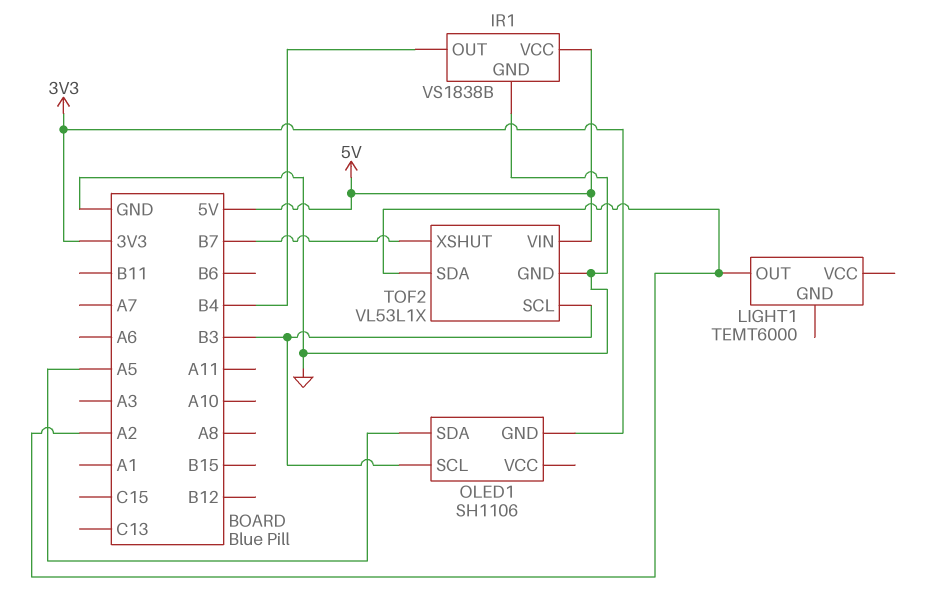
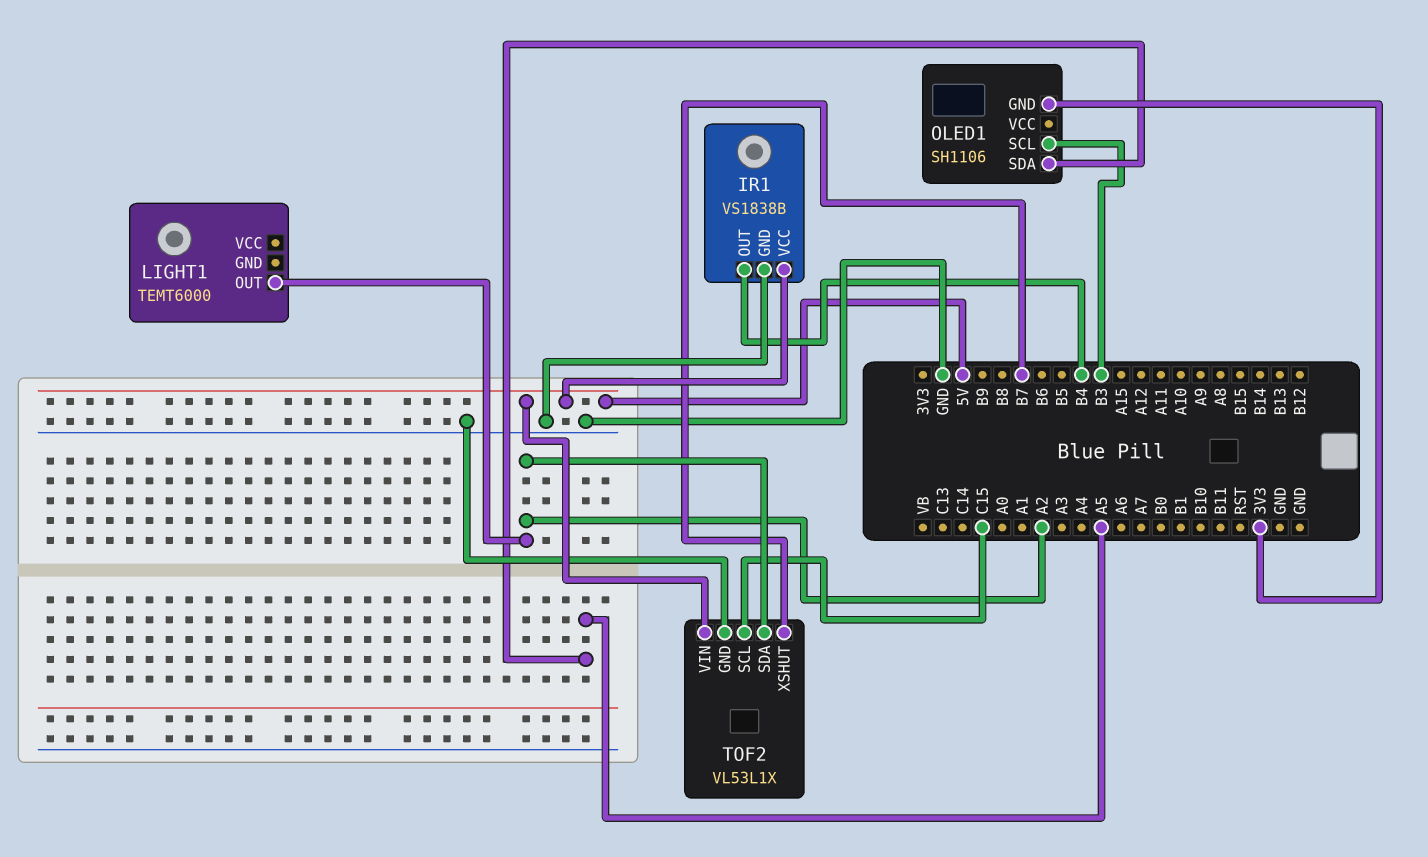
TOF2 pin SCL: B3 -> C15

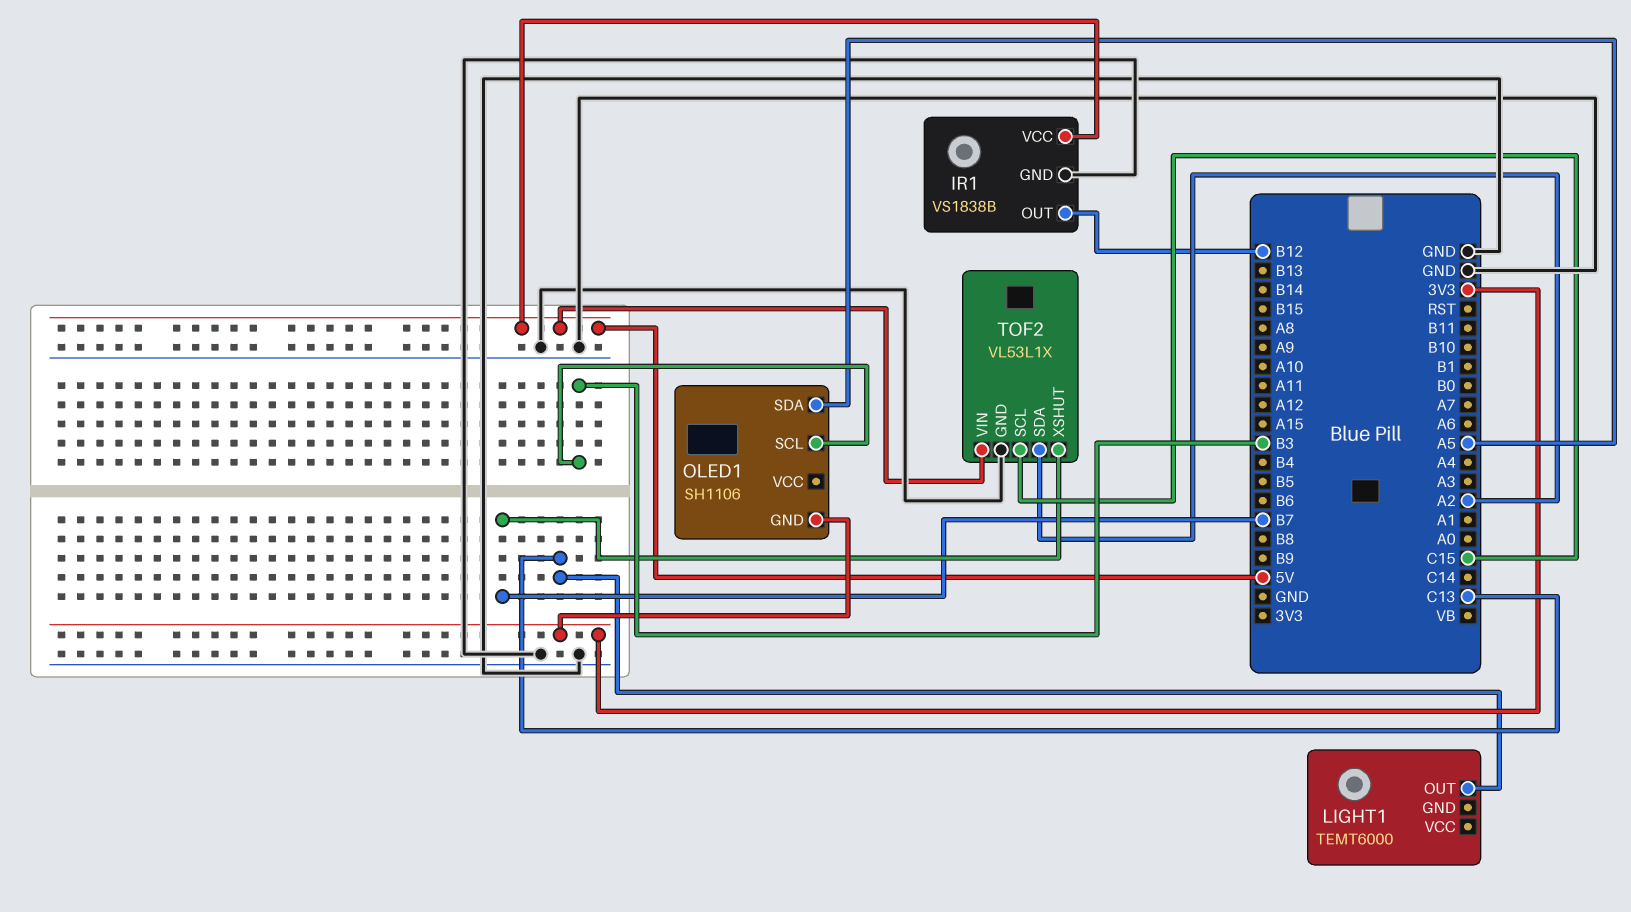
IR1 pin OUT: B4 -> B12
LIGHT1 pin OUT: A2 -> C13

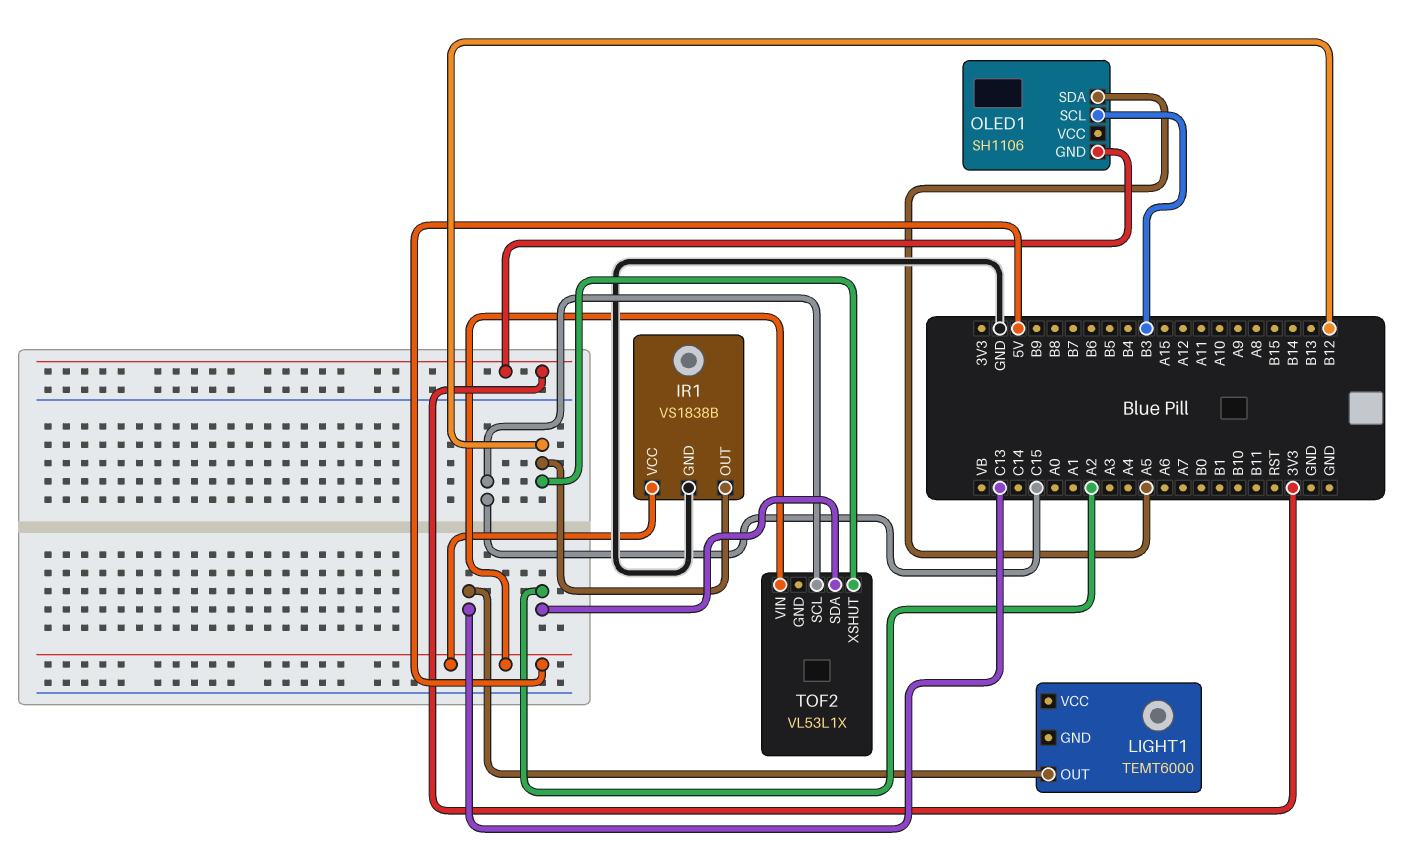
TOF2 pin GND: GND -> none
TOF2 pin XSHUT: B7 -> B12

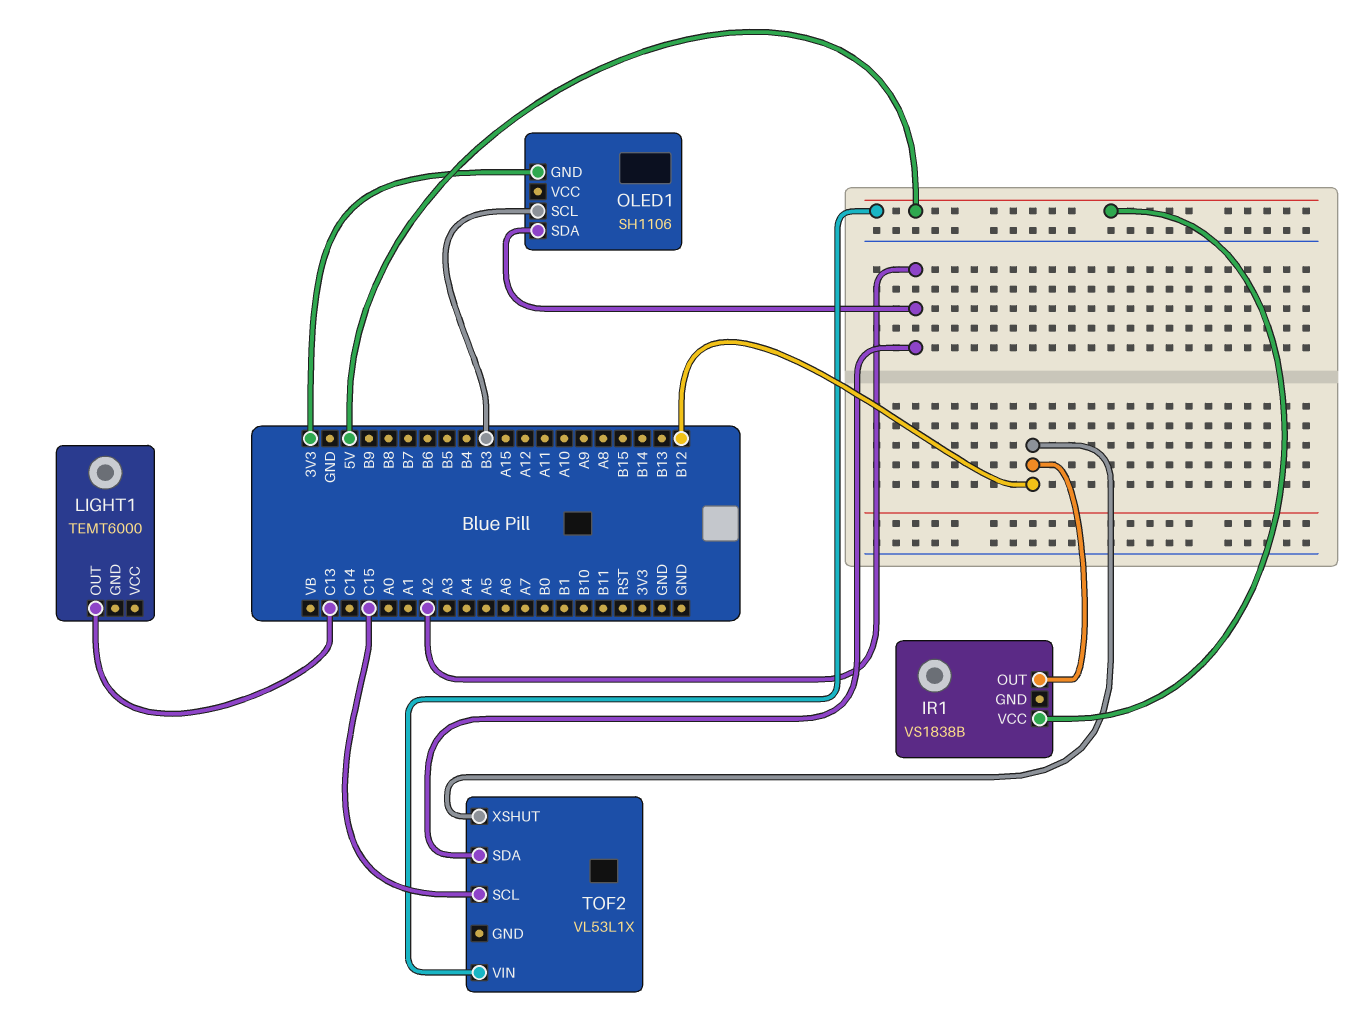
IR1 pin GND: GND -> none
OLED1 pin SDA: A5 -> A2

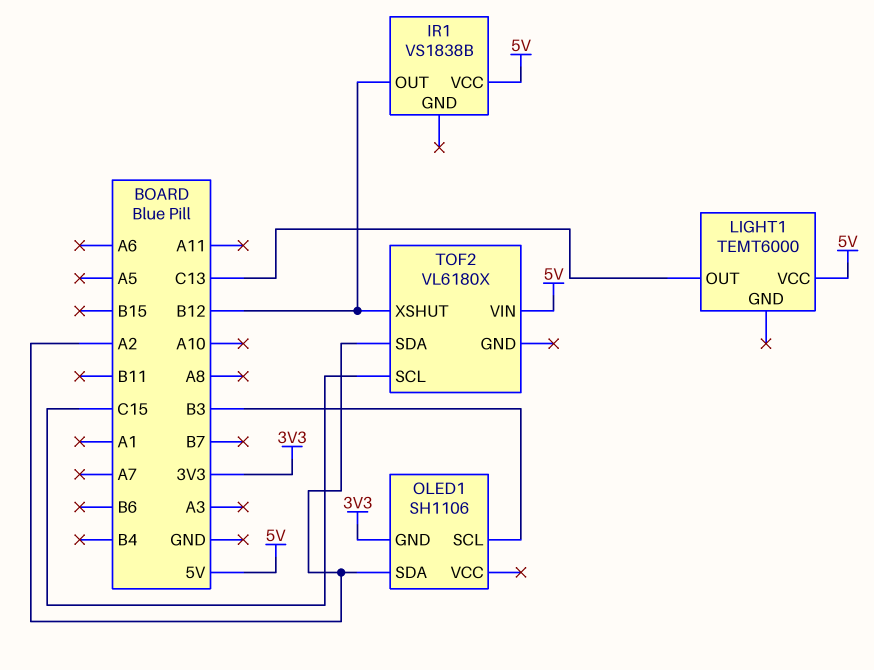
LIGHT1 pin VCC: none -> 5V
TOF2: VL53L1X -> VL6180X

